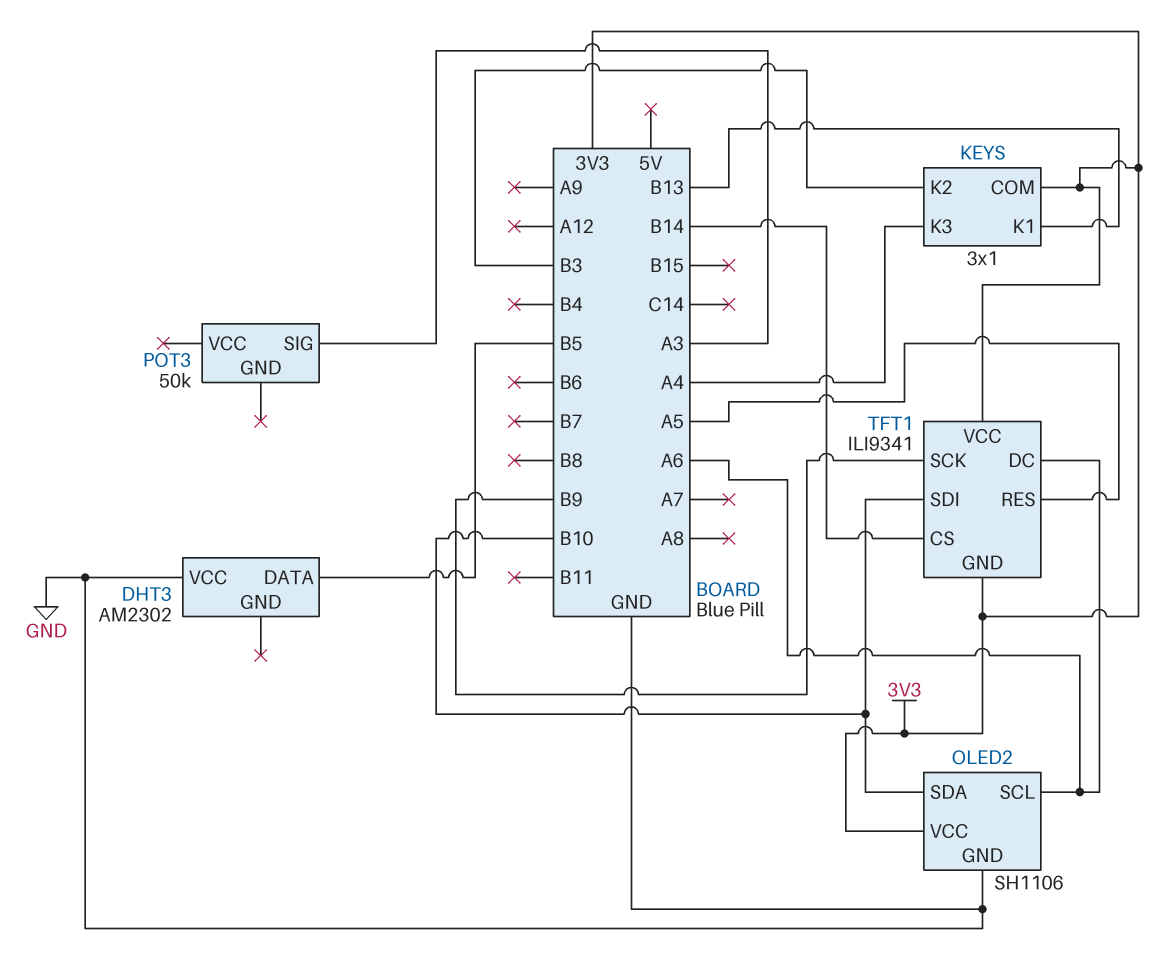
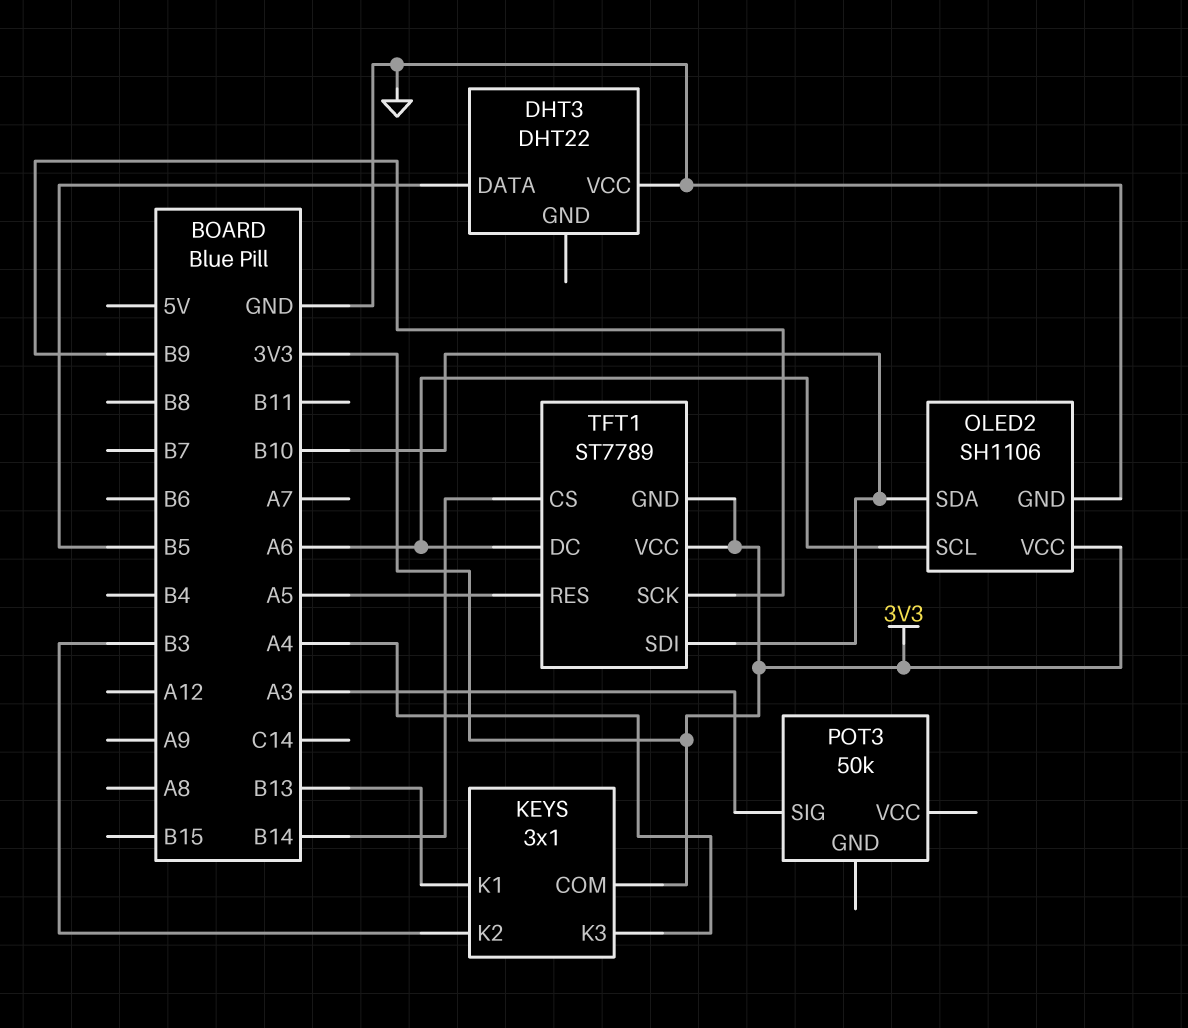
DHT3: AM2302 -> DHT22
TFT1: ILI9341 -> ST7789

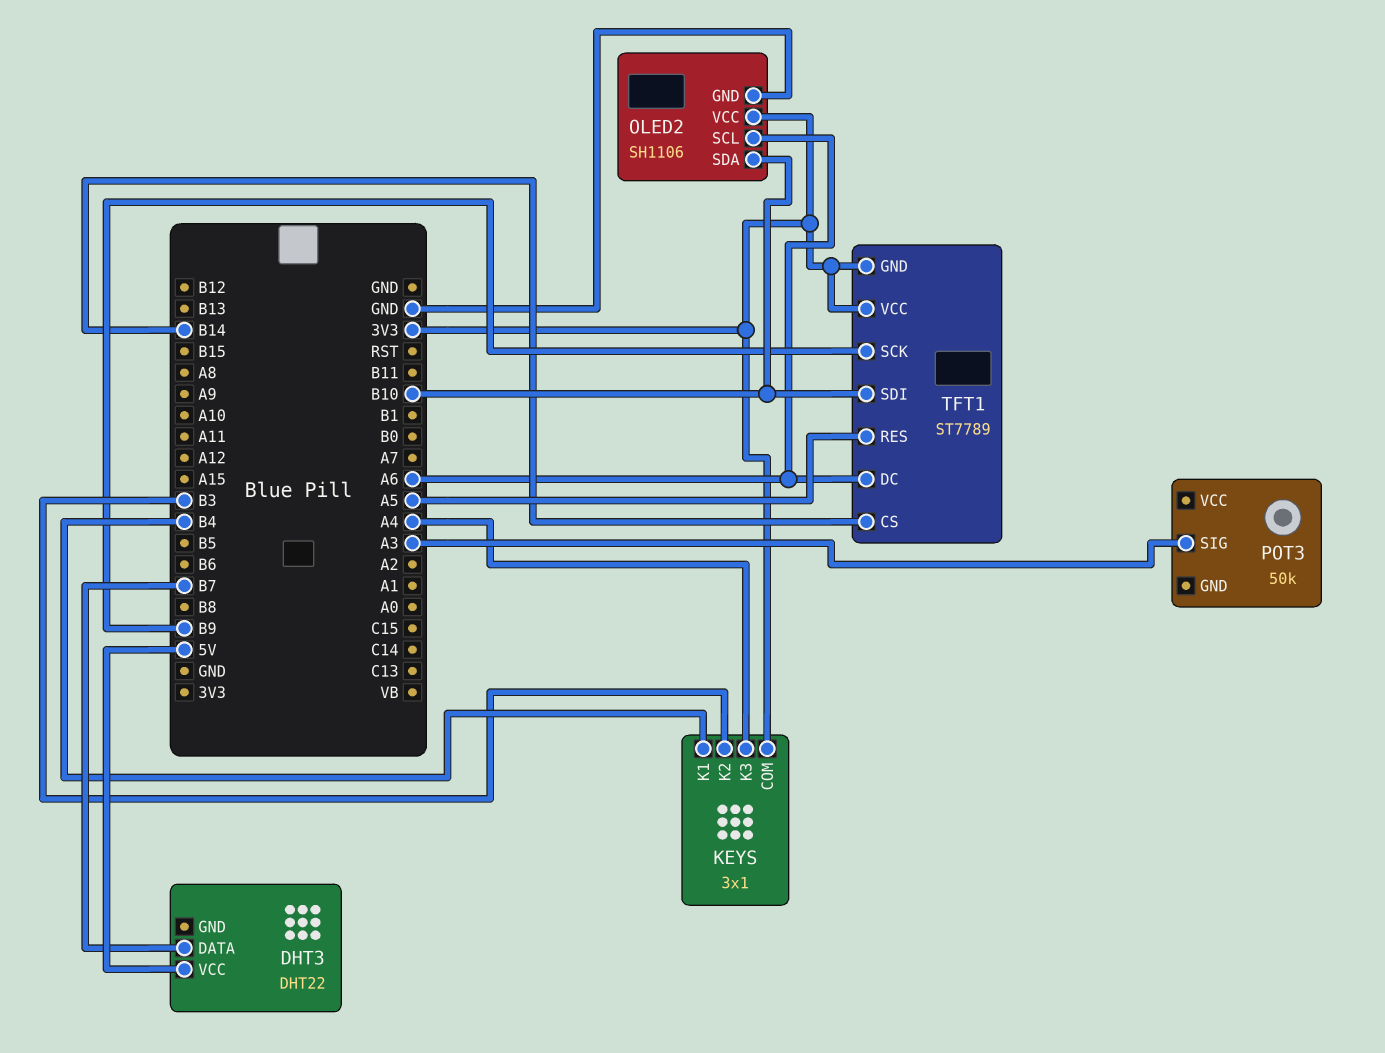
DHT3 pin DATA: B5 -> B7
DHT3 pin VCC: GND -> 5V
KEYS pin K1: B13 -> B4

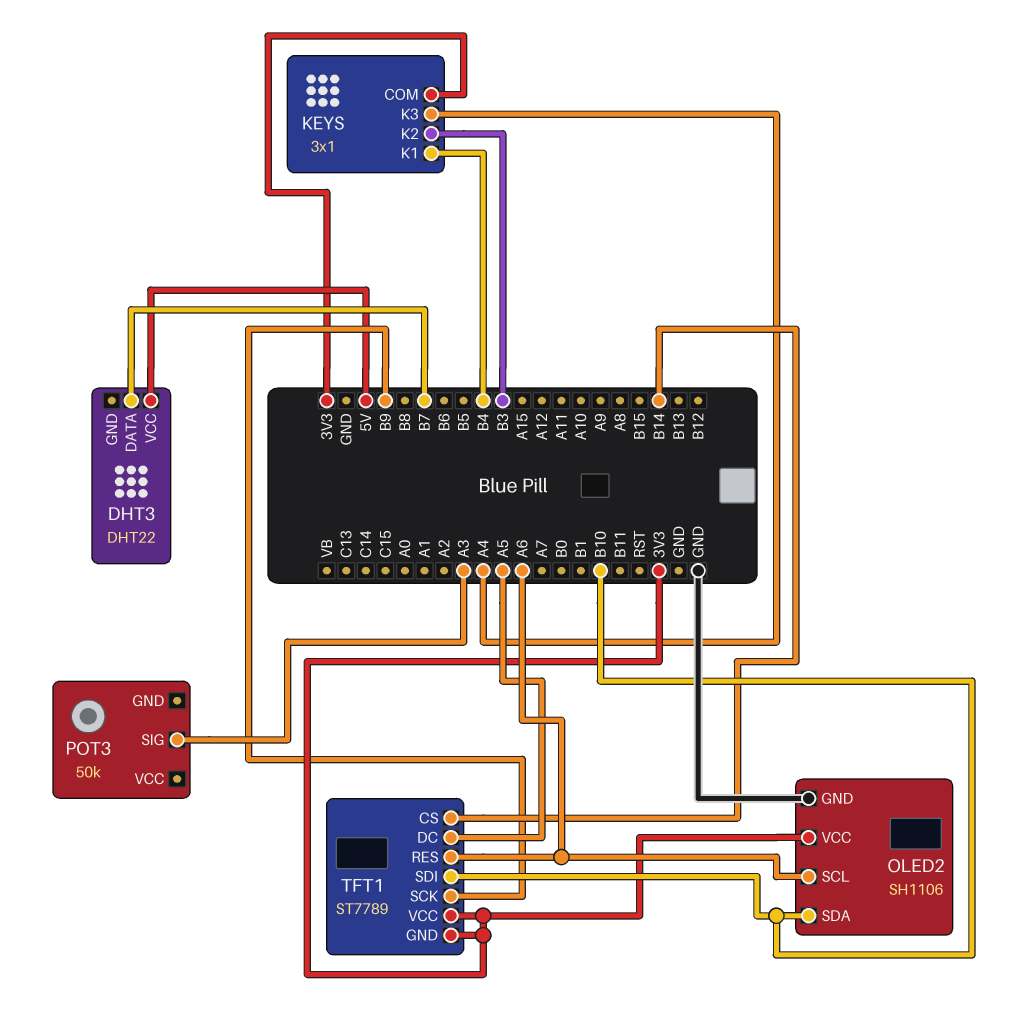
TFT1 pin DC: A6 -> A5
TFT1 pin RES: A5 -> A6

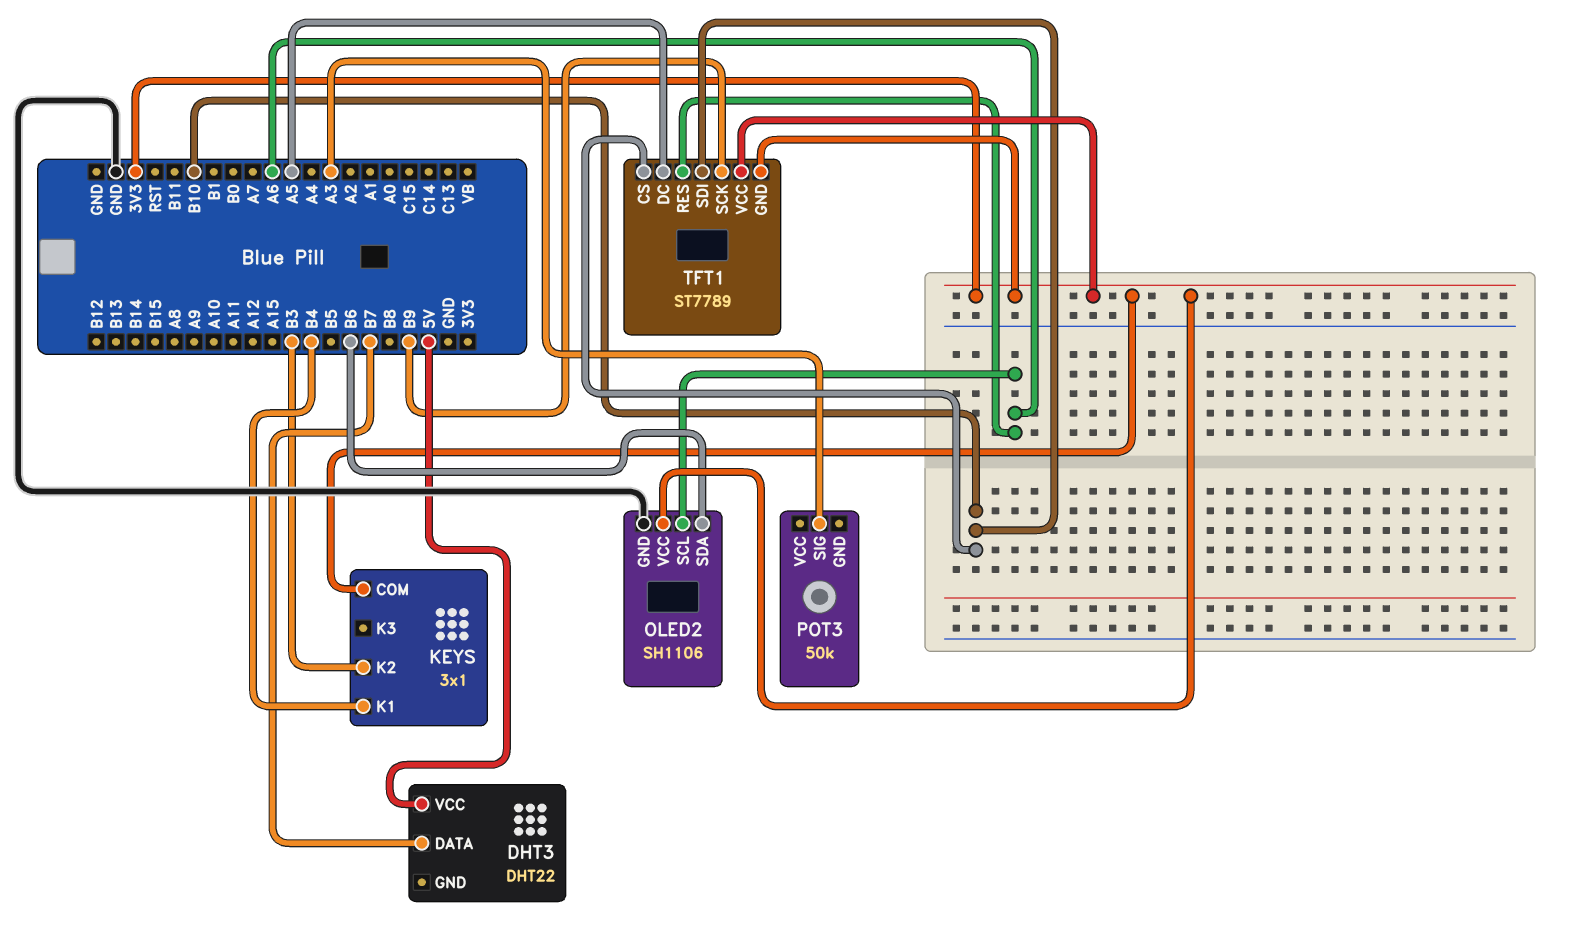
KEYS pin K3: A4 -> none
OLED2 pin SDA: B10 -> B6
TFT1 pin CS: B14 -> B10

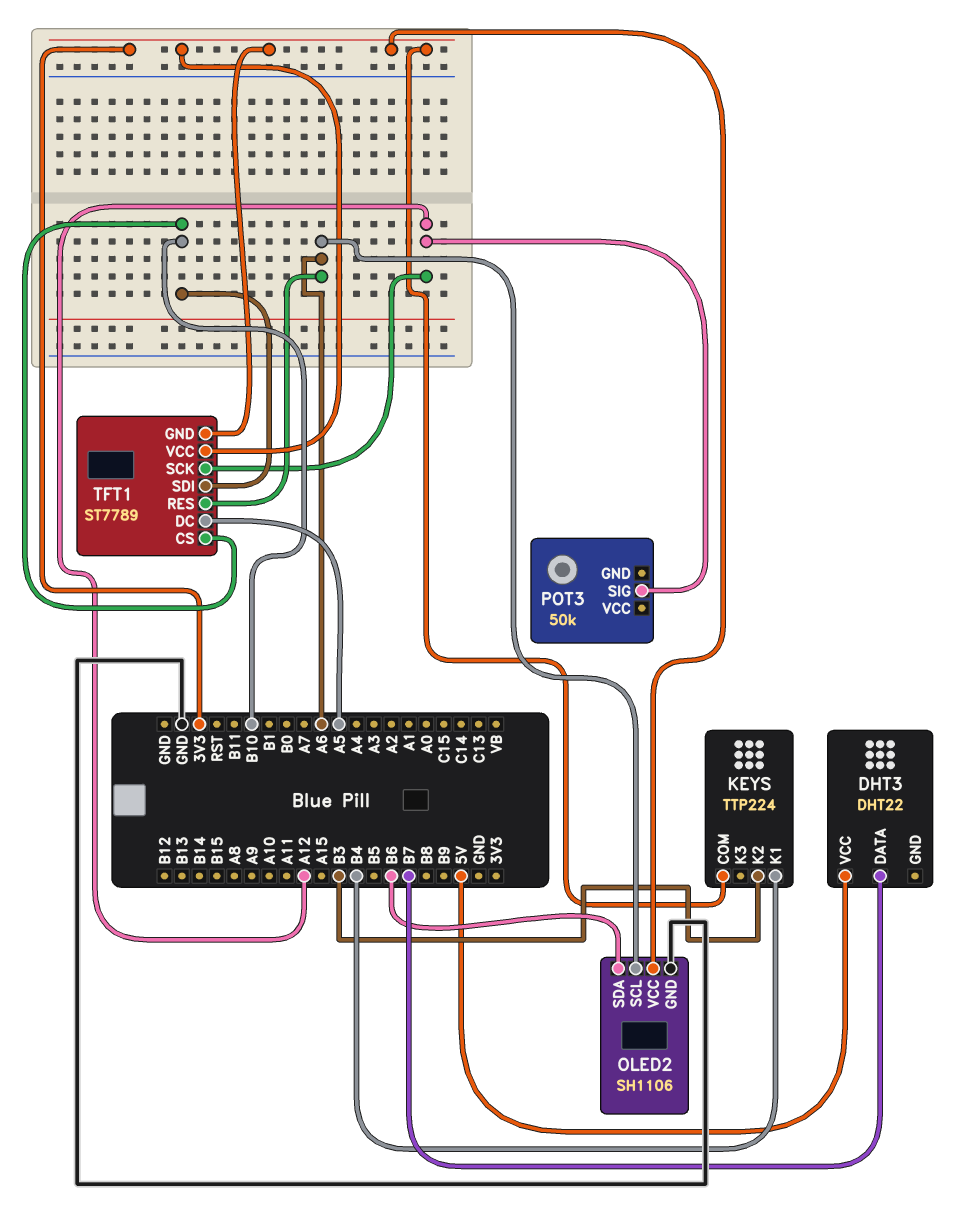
KEYS: 3x1 -> TTP224
POT3 pin SIG: A3 -> A12
TFT1 pin SCK: B9 -> A12

